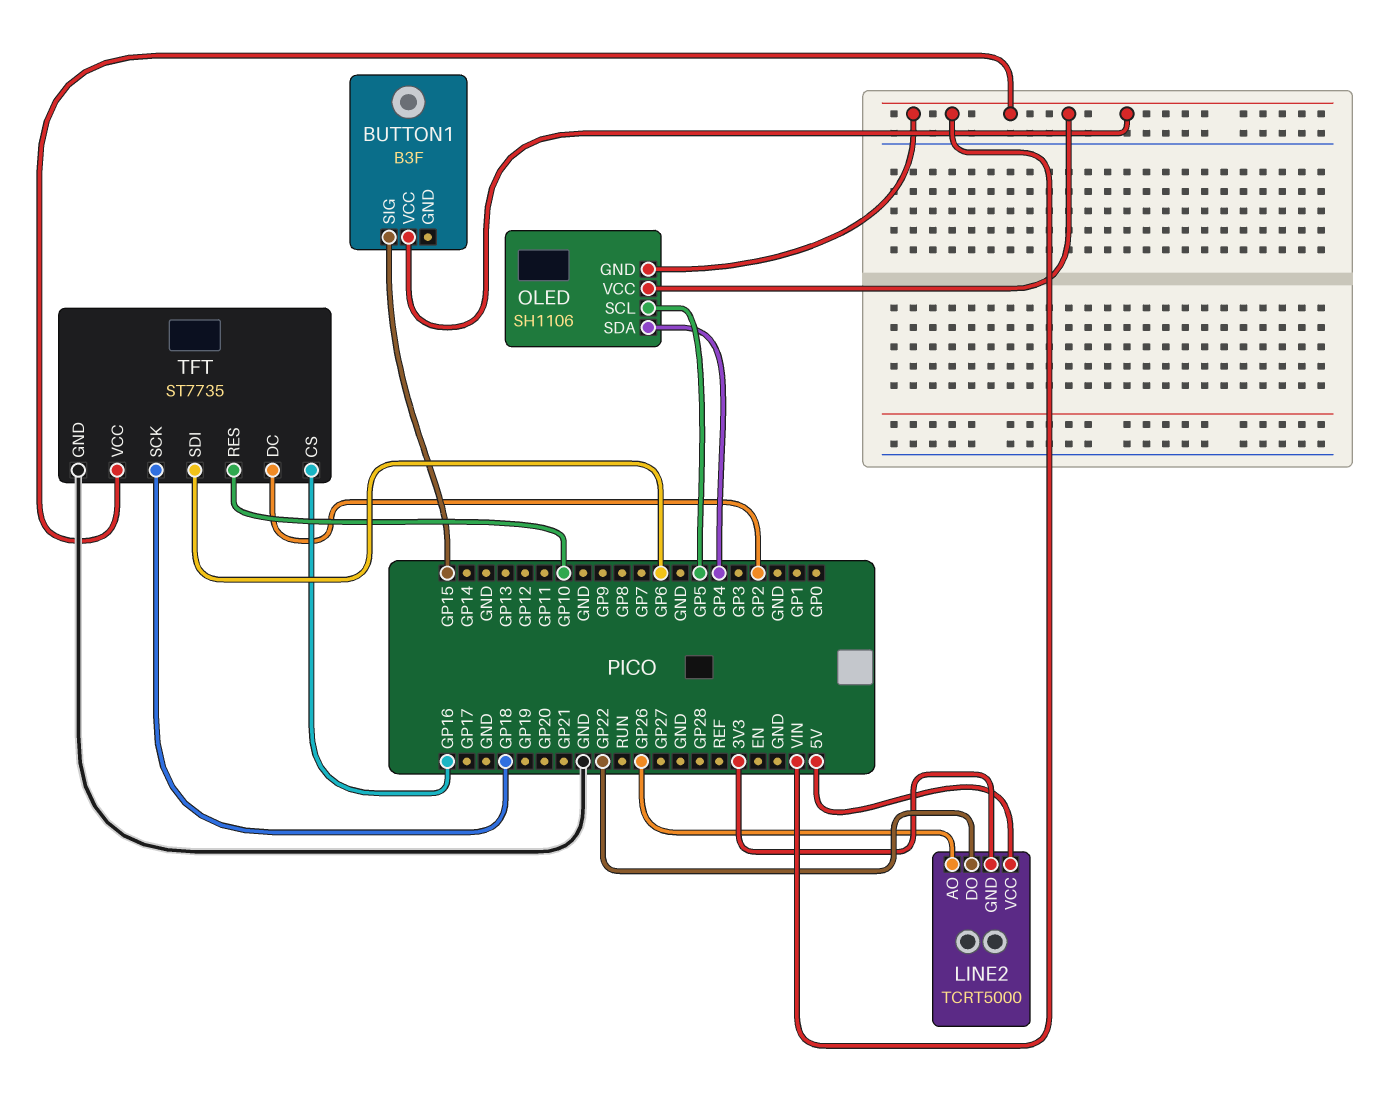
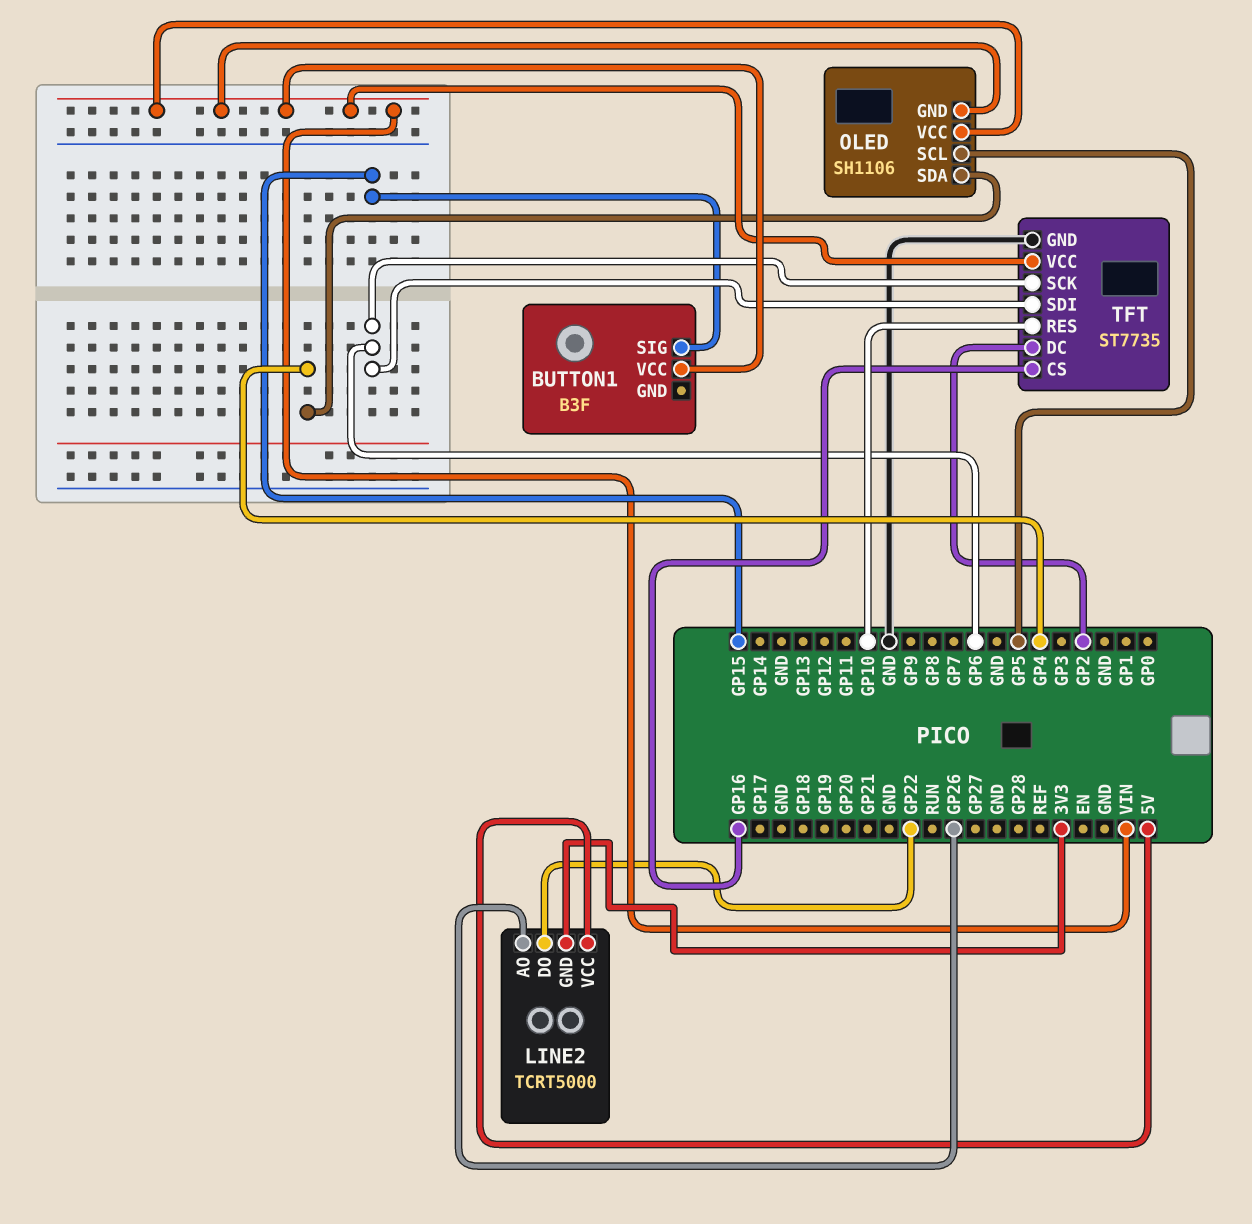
TFT pin SCK: GP18 -> GP6

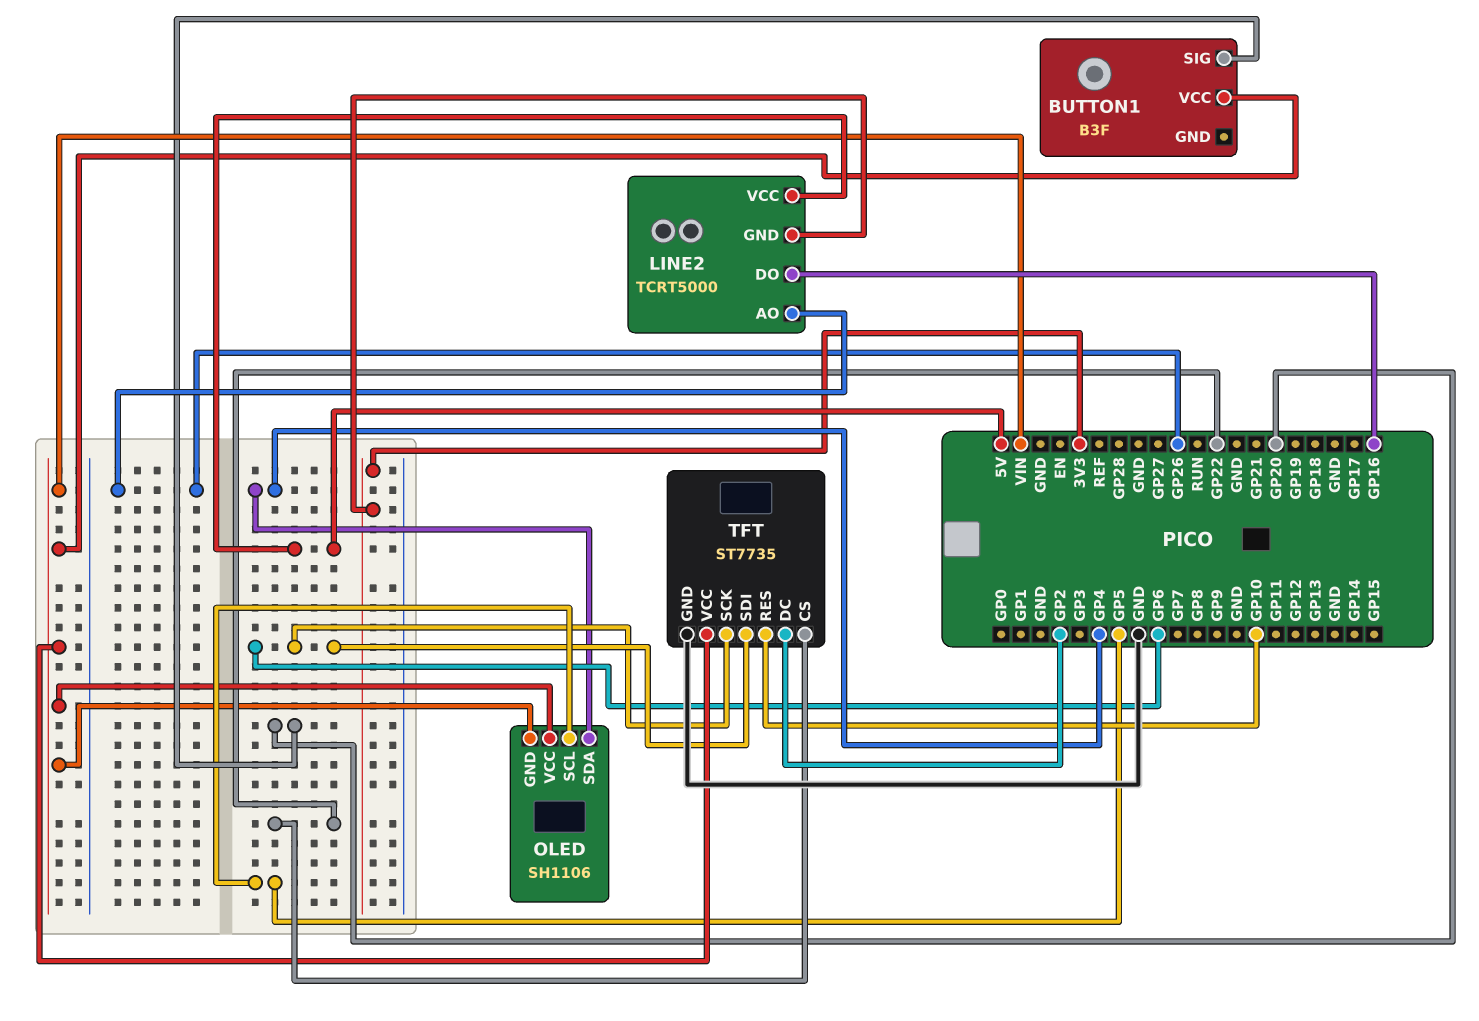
BUTTON1 pin SIG: GP15 -> GP20
LINE2 pin DO: GP22 -> GP16
TFT pin CS: GP16 -> GP22

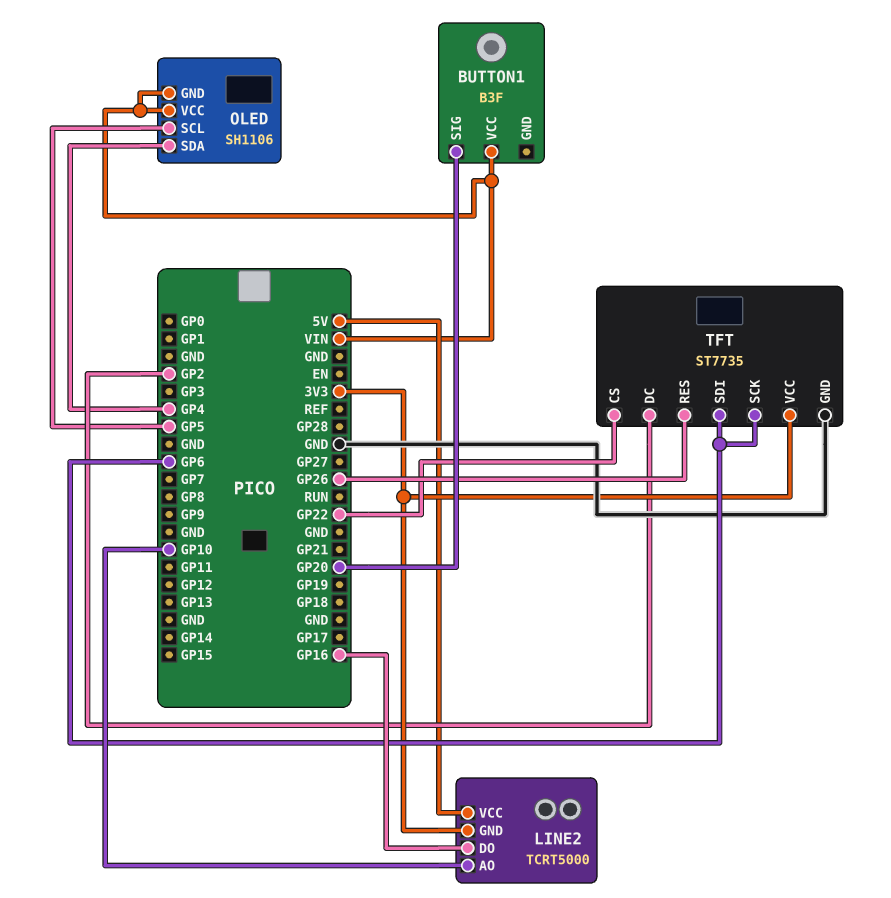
LINE2 pin AO: GP26 -> GP10
TFT pin RES: GP10 -> GP26
TFT pin VCC: VIN -> 3V3

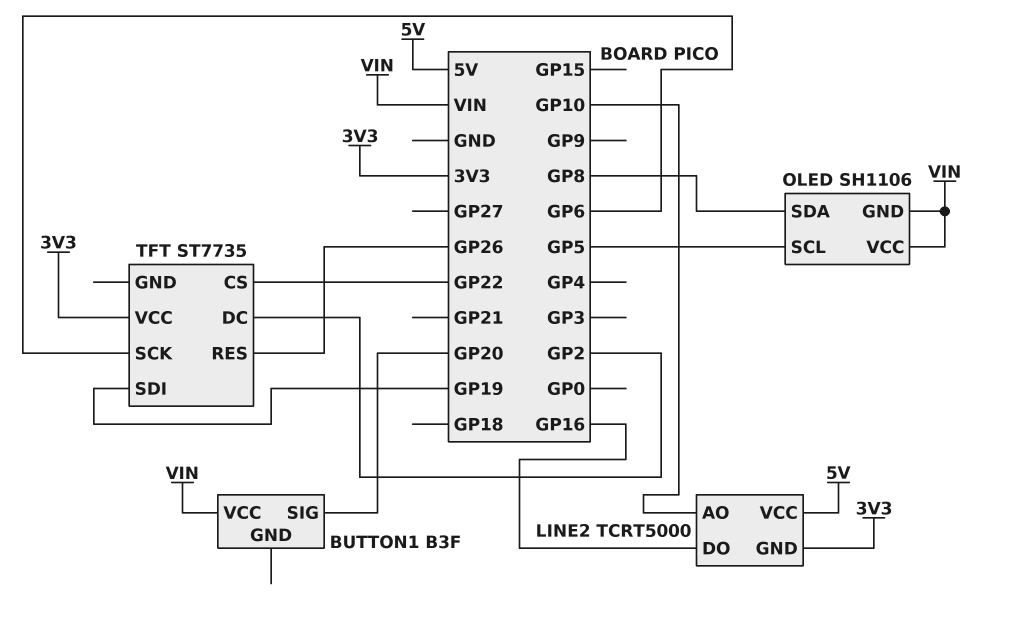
OLED pin SDA: GP4 -> GP8
TFT pin GND: GND -> none
TFT pin SDI: GP6 -> GP19

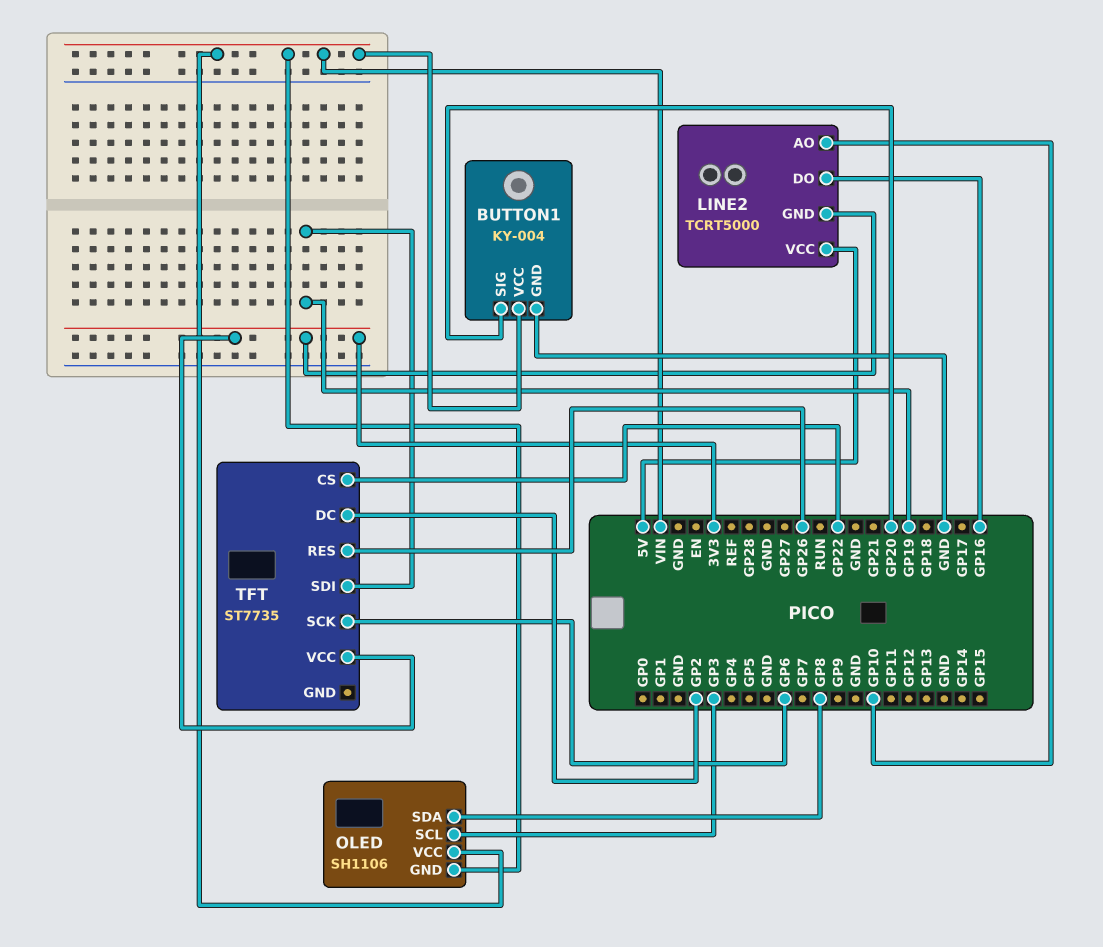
BUTTON1: B3F -> KY-004
BUTTON1 pin GND: none -> GND
OLED pin SCL: GP5 -> GP3

